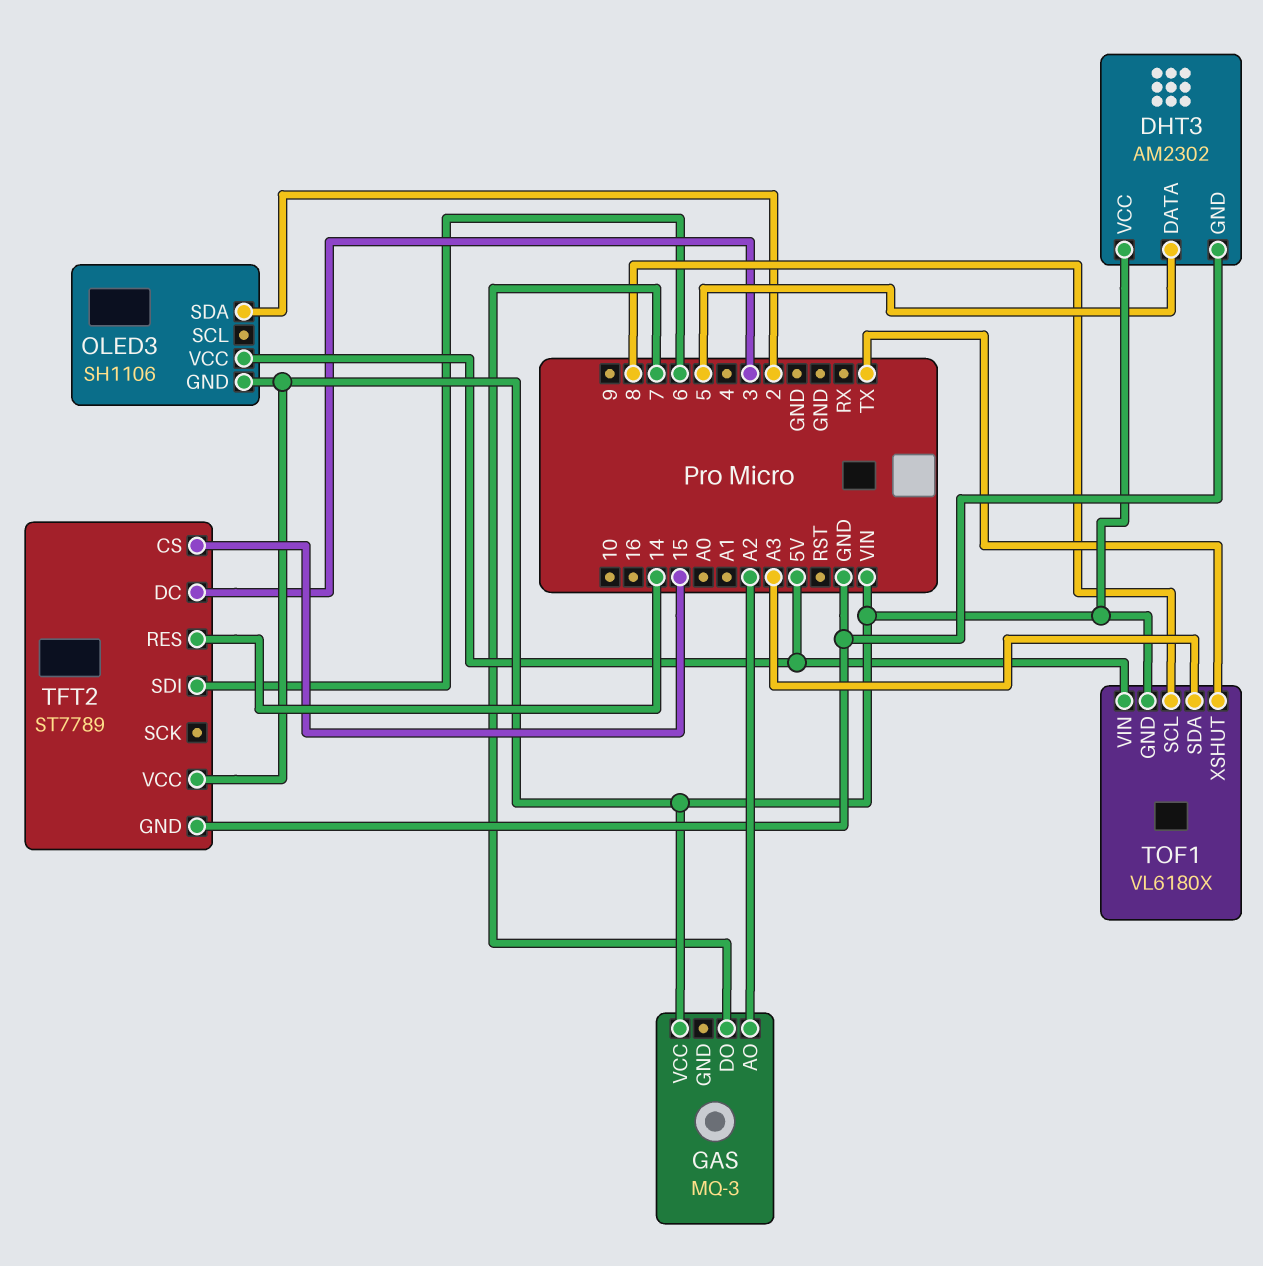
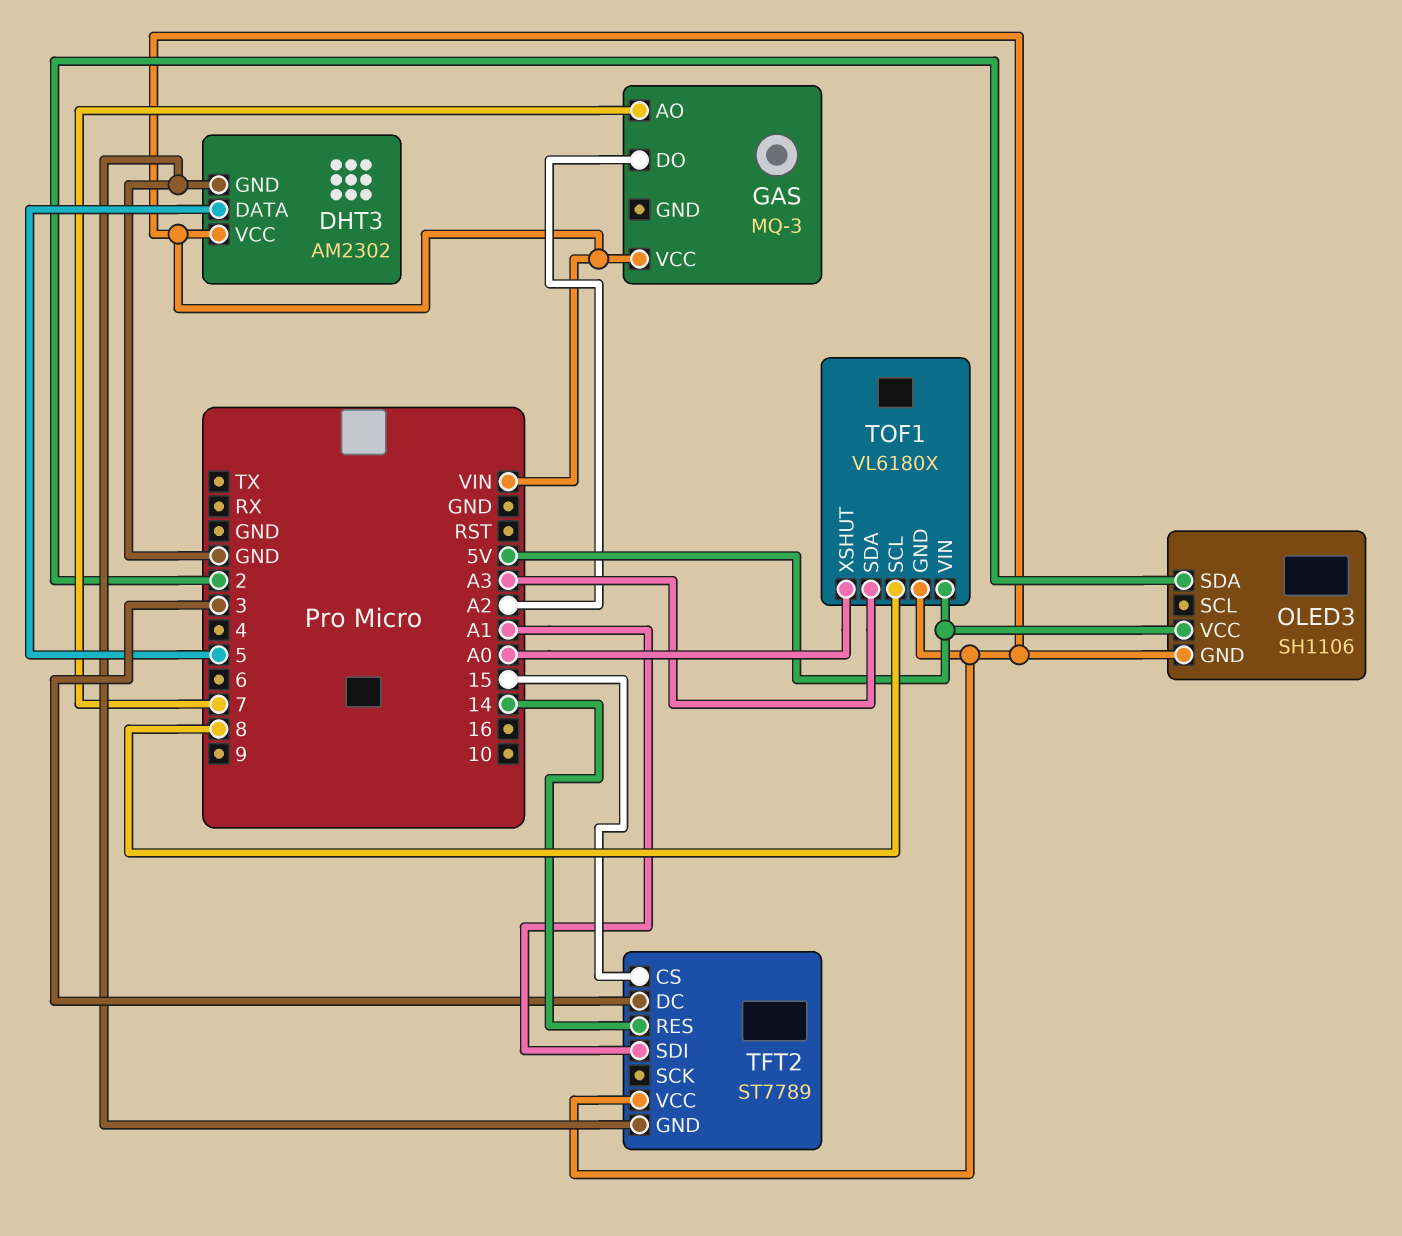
GAS pin AO: A2 -> 7
GAS pin DO: 7 -> A2
TFT2 pin SDI: 6 -> A1
TOF1 pin XSHUT: TX -> A0

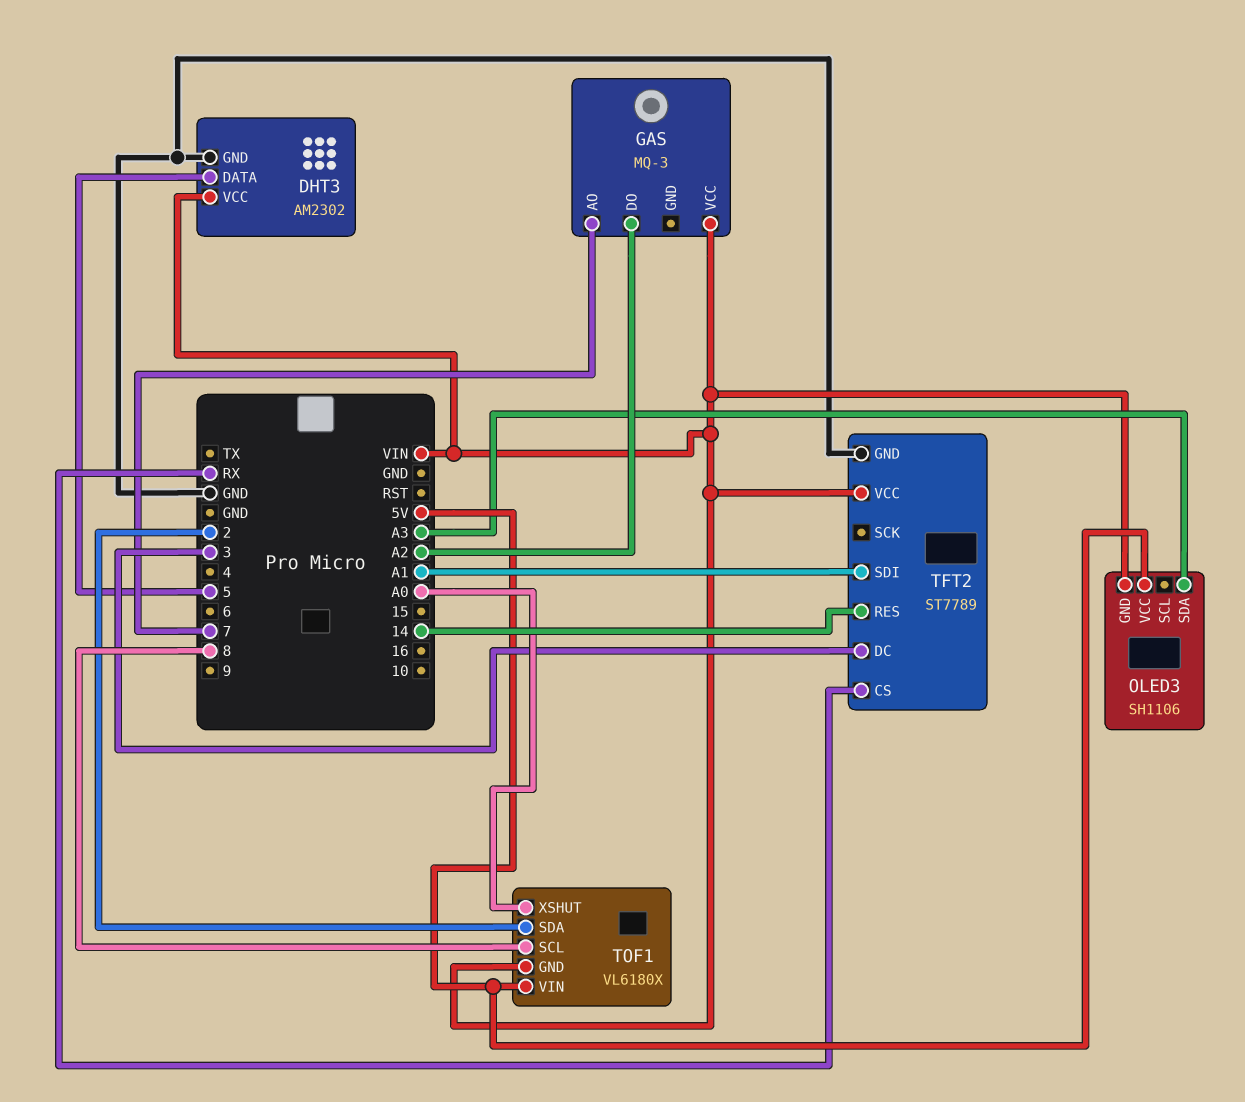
OLED3 pin SDA: 2 -> A3
TFT2 pin CS: 15 -> RX
TOF1 pin SDA: A3 -> 2

